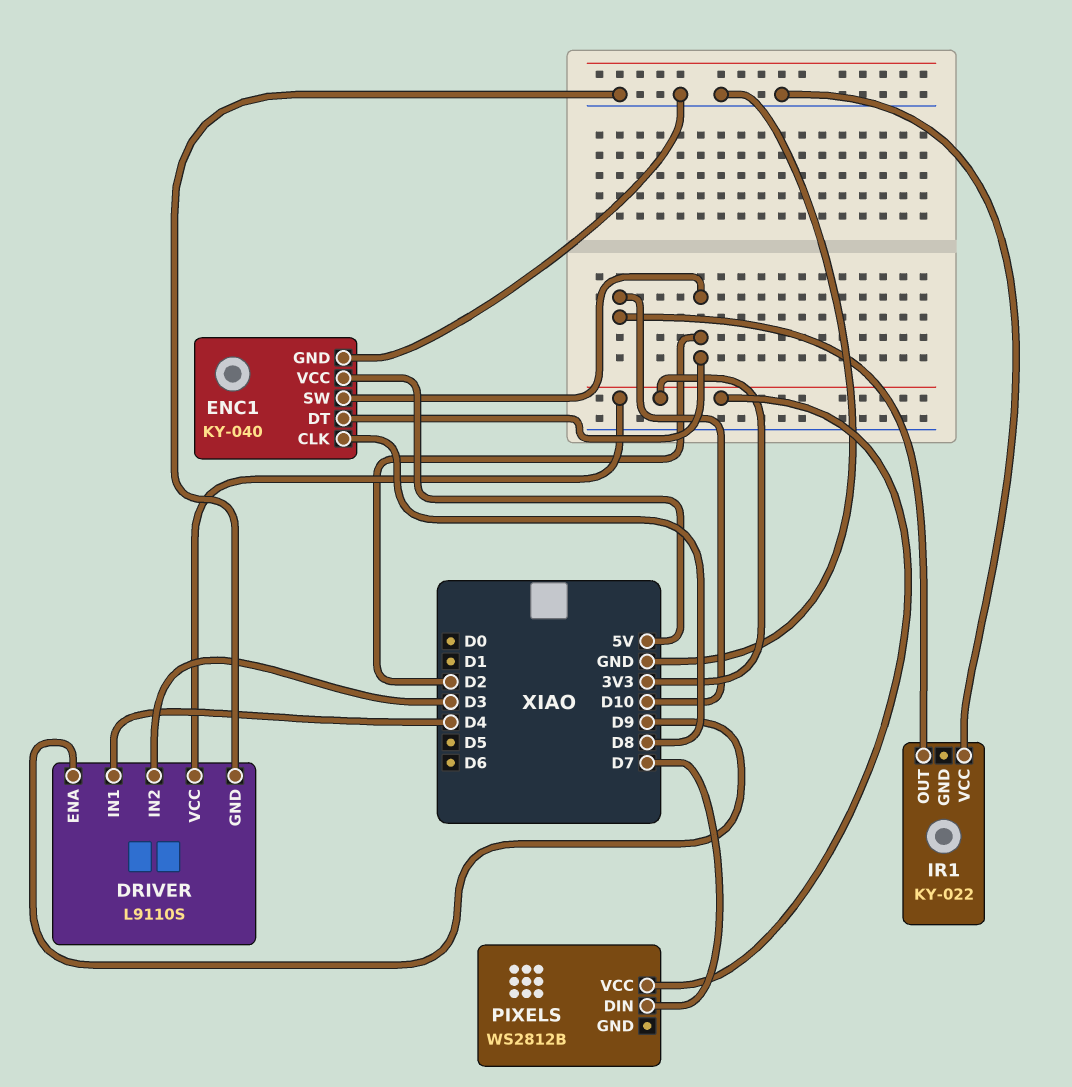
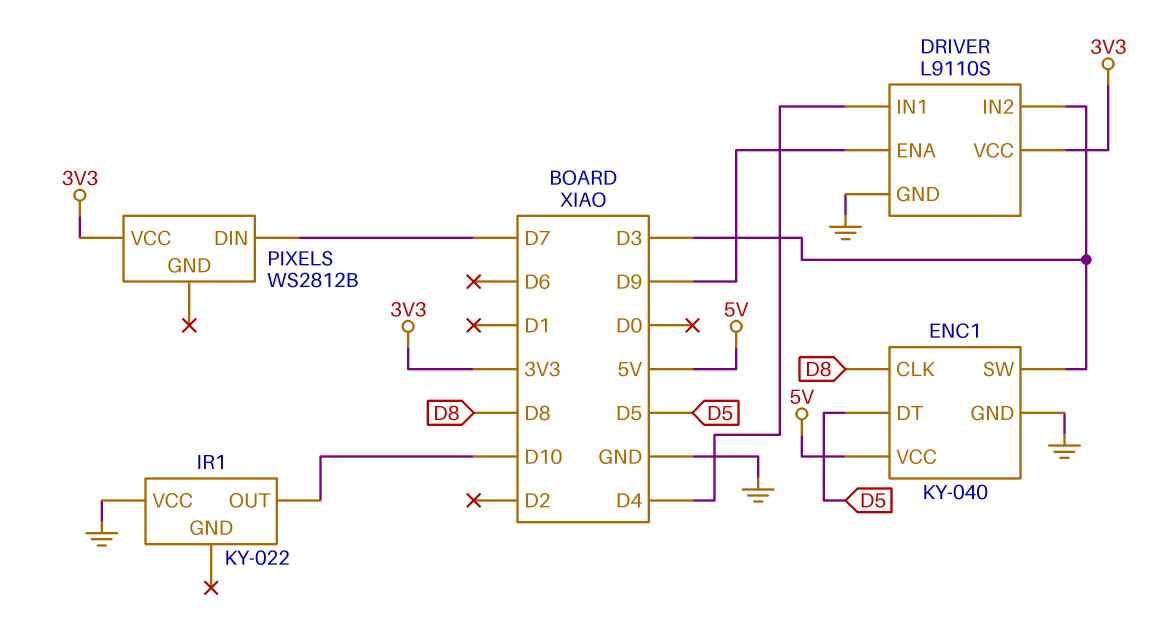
ENC1 pin DT: D2 -> D5
ENC1 pin SW: D2 -> D3

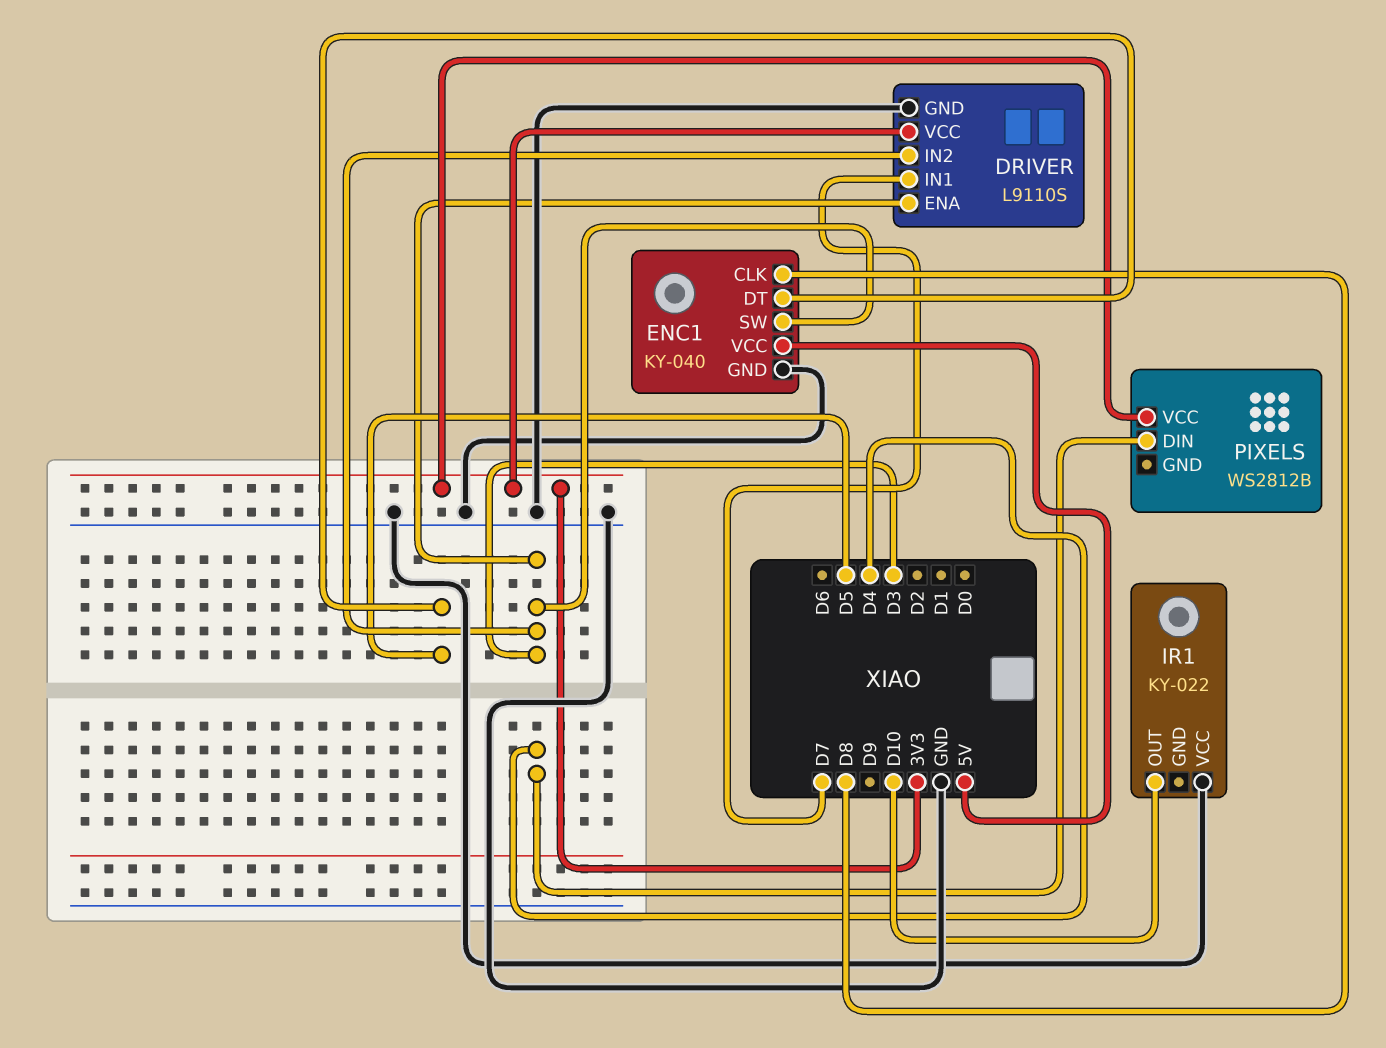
DRIVER pin ENA: D9 -> D3
DRIVER pin IN1: D4 -> D7
PIXELS pin DIN: D7 -> D4

